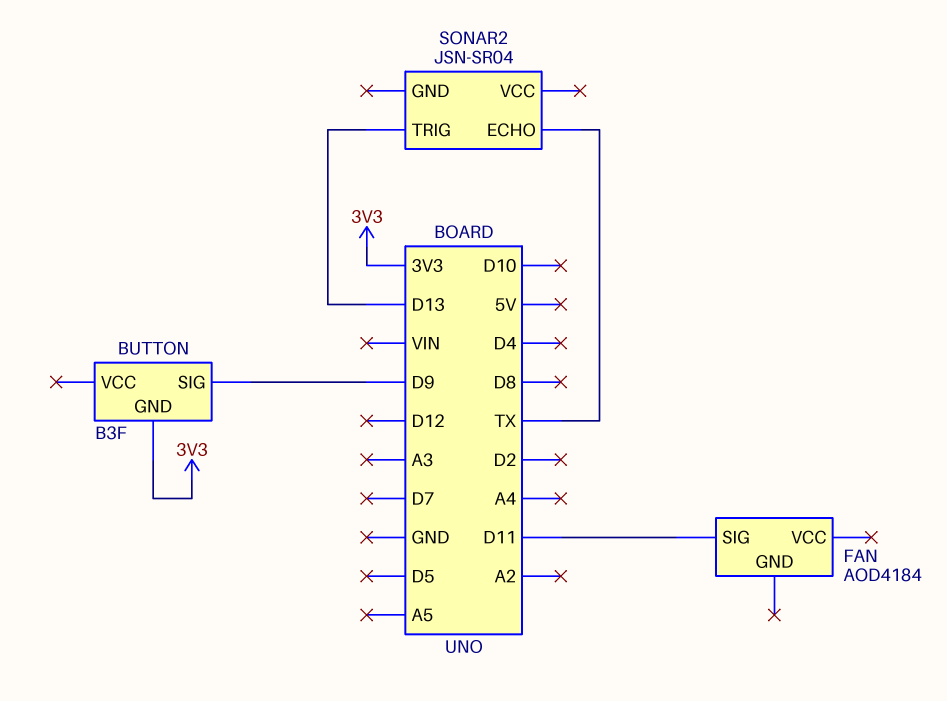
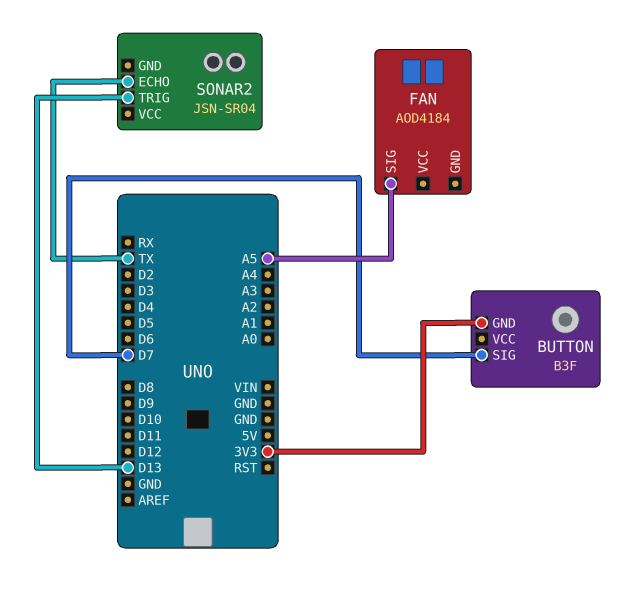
BUTTON pin SIG: D9 -> D7
FAN pin SIG: D11 -> A5

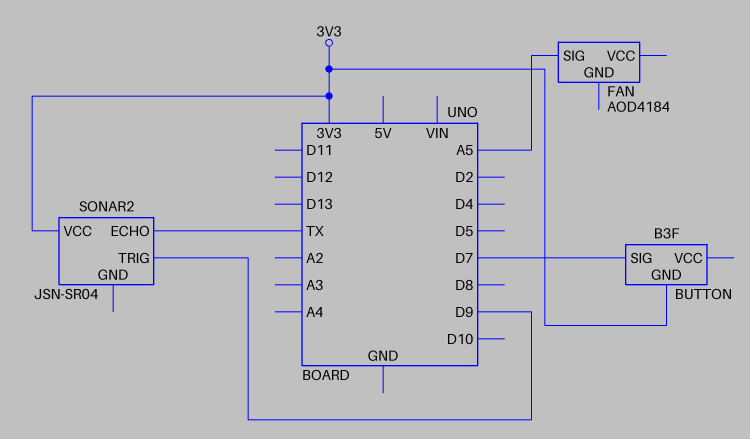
SONAR2 pin TRIG: D13 -> D9
SONAR2 pin VCC: none -> 3V3

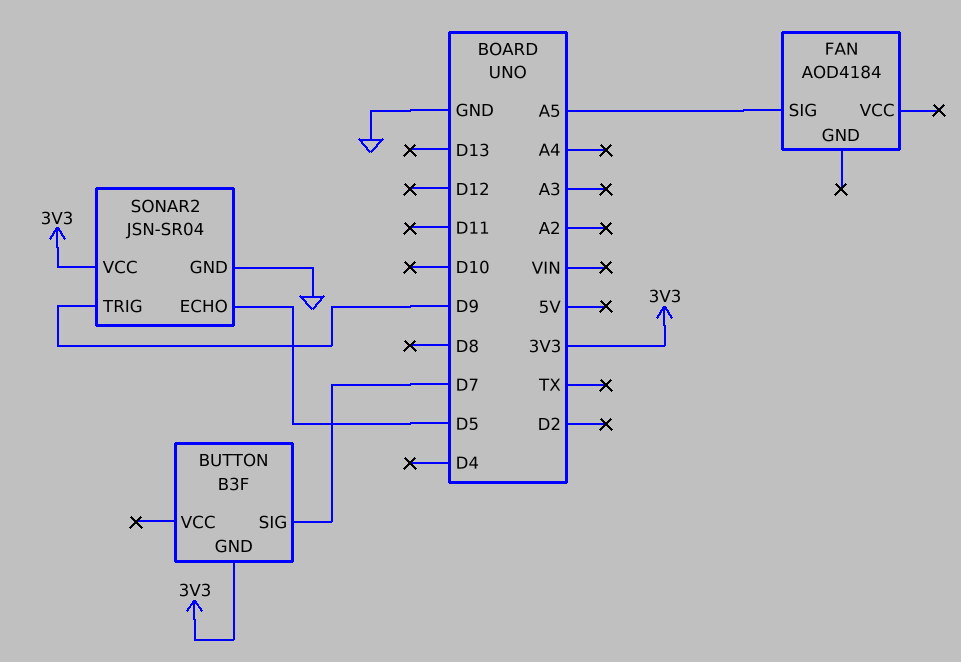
SONAR2 pin ECHO: TX -> D5
SONAR2 pin GND: none -> GND

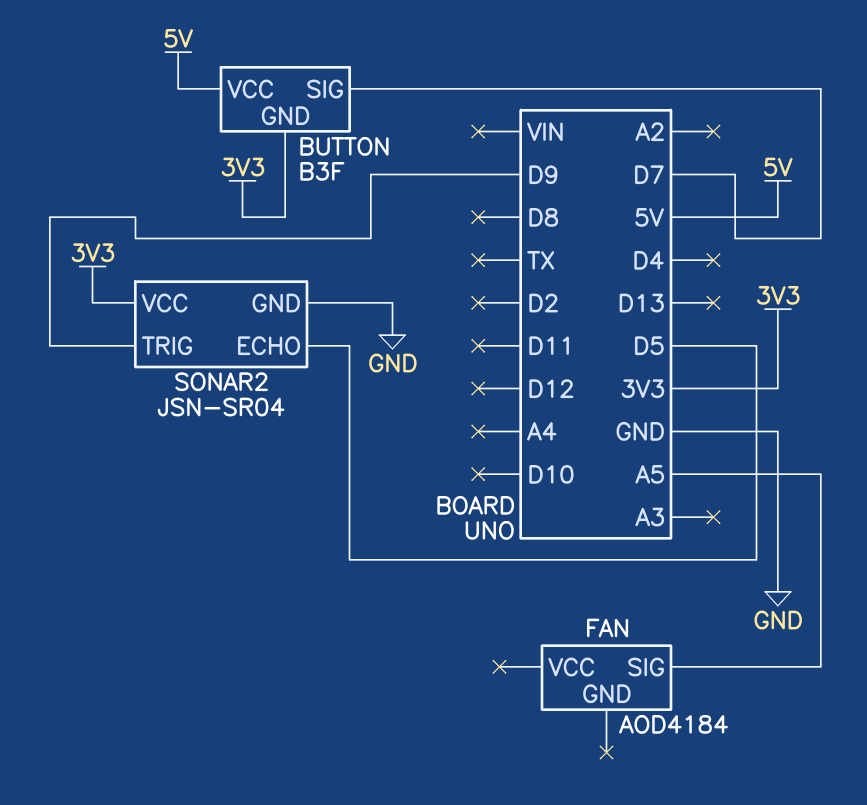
BUTTON pin VCC: none -> 5V

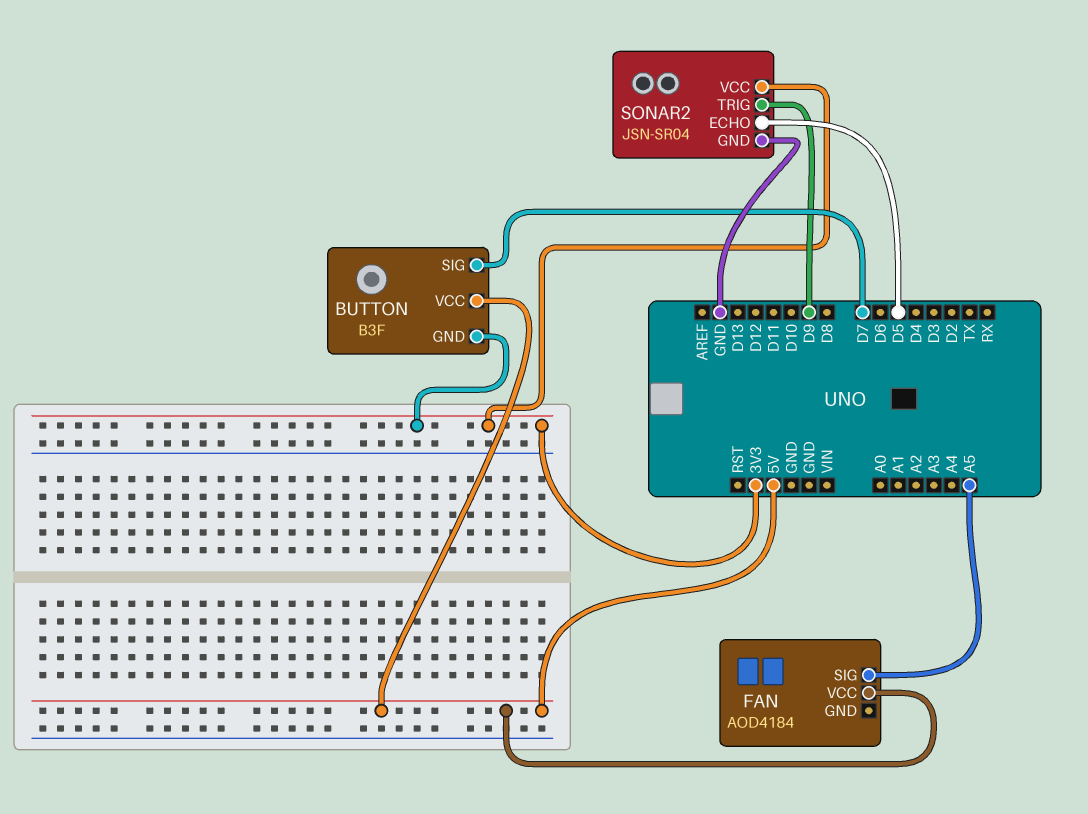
FAN pin VCC: none -> 5V

